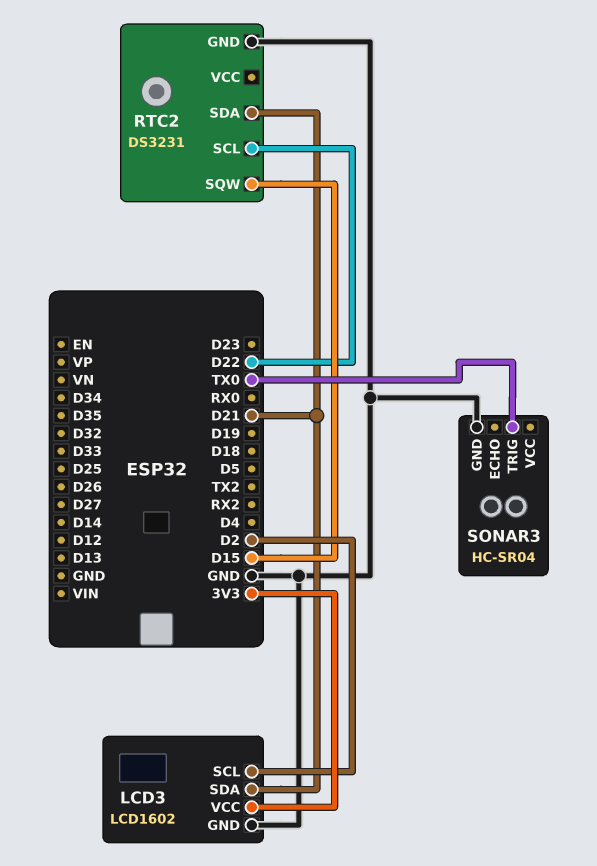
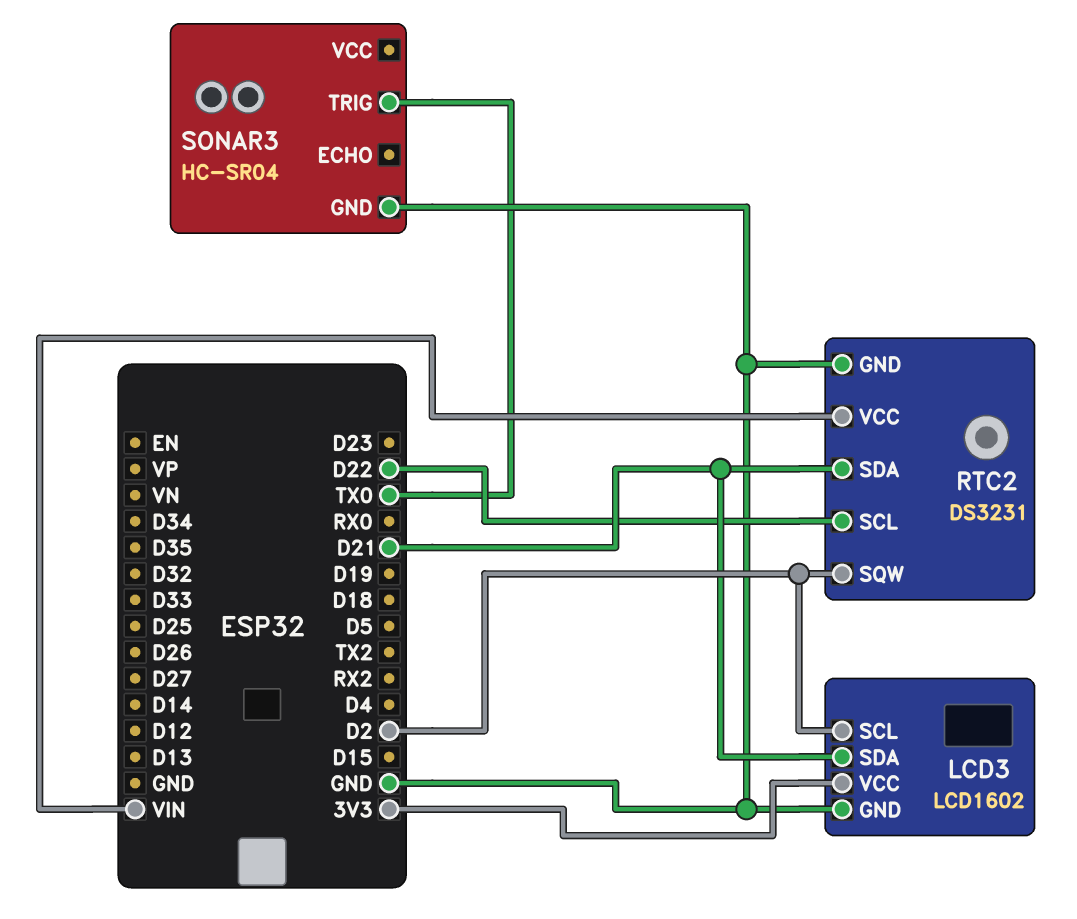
RTC2 pin SQW: D15 -> D2
RTC2 pin VCC: none -> VIN

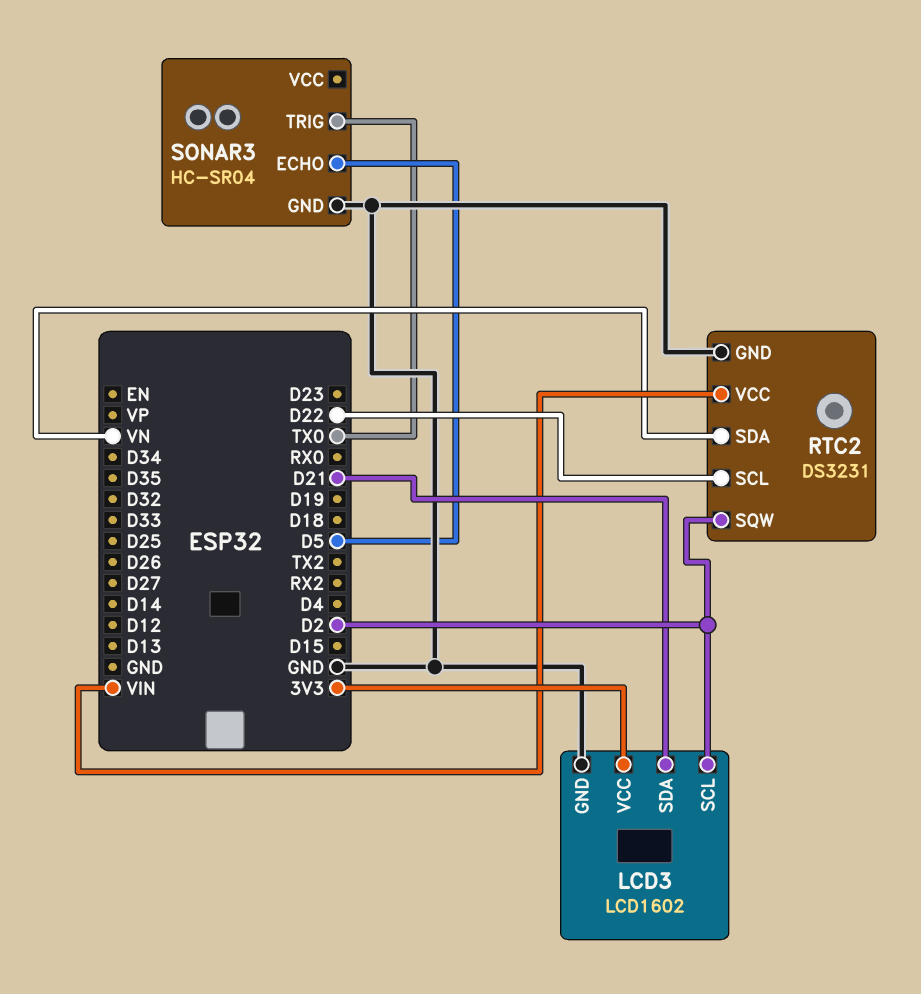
RTC2 pin SDA: D21 -> VN
SONAR3 pin ECHO: none -> D5

